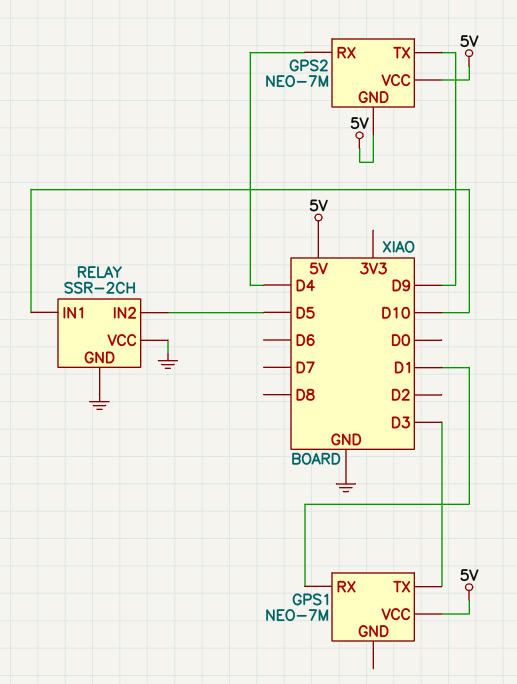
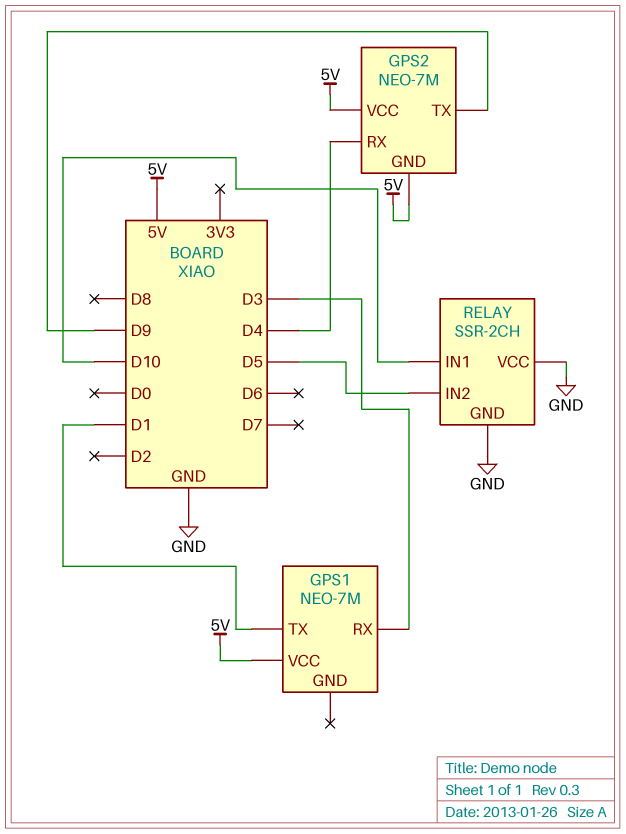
GPS1 pin RX: D1 -> D3
GPS1 pin TX: D3 -> D1

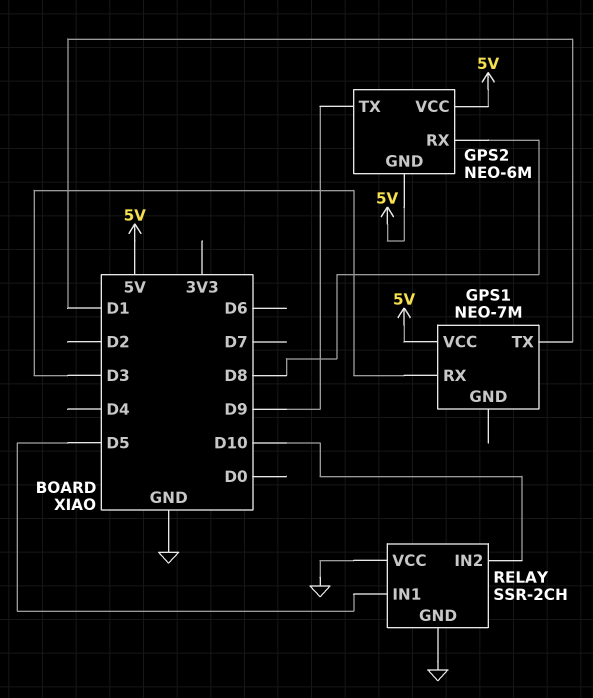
GPS2: NEO-7M -> NEO-6M
GPS2 pin RX: D4 -> D8
RELAY pin IN1: D10 -> D5
RELAY pin IN2: D5 -> D10

